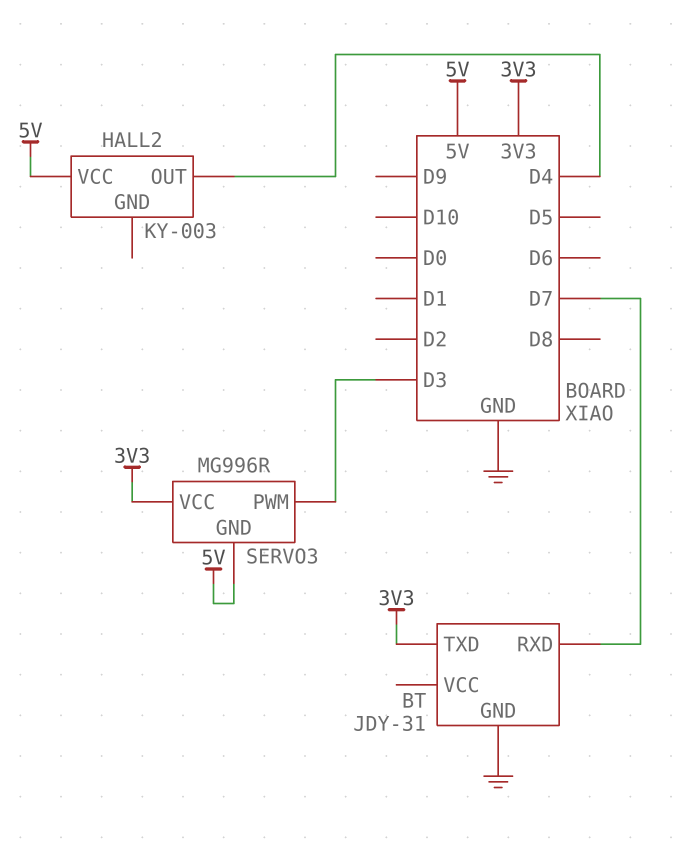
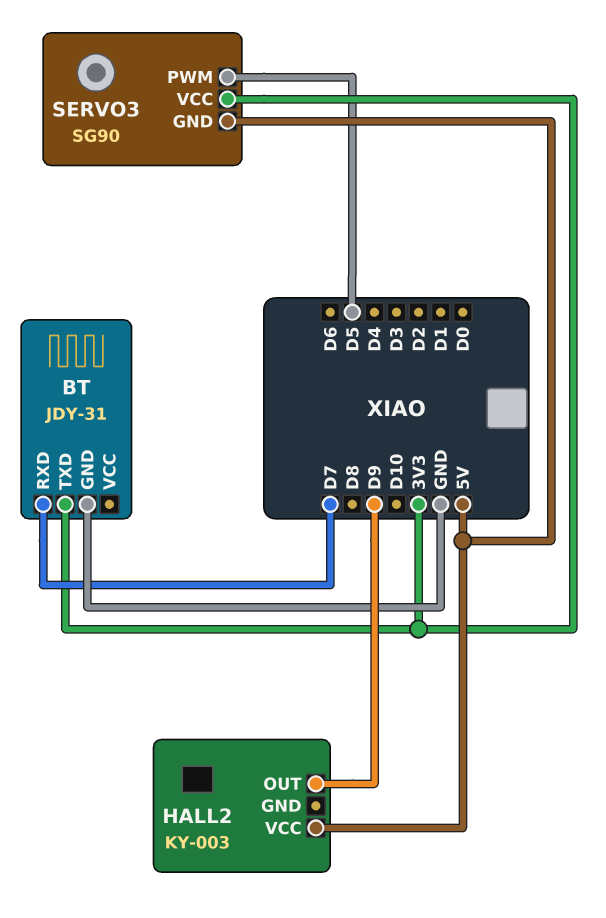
HALL2 pin OUT: D4 -> D9
SERVO3: MG996R -> SG90
SERVO3 pin PWM: D3 -> D5

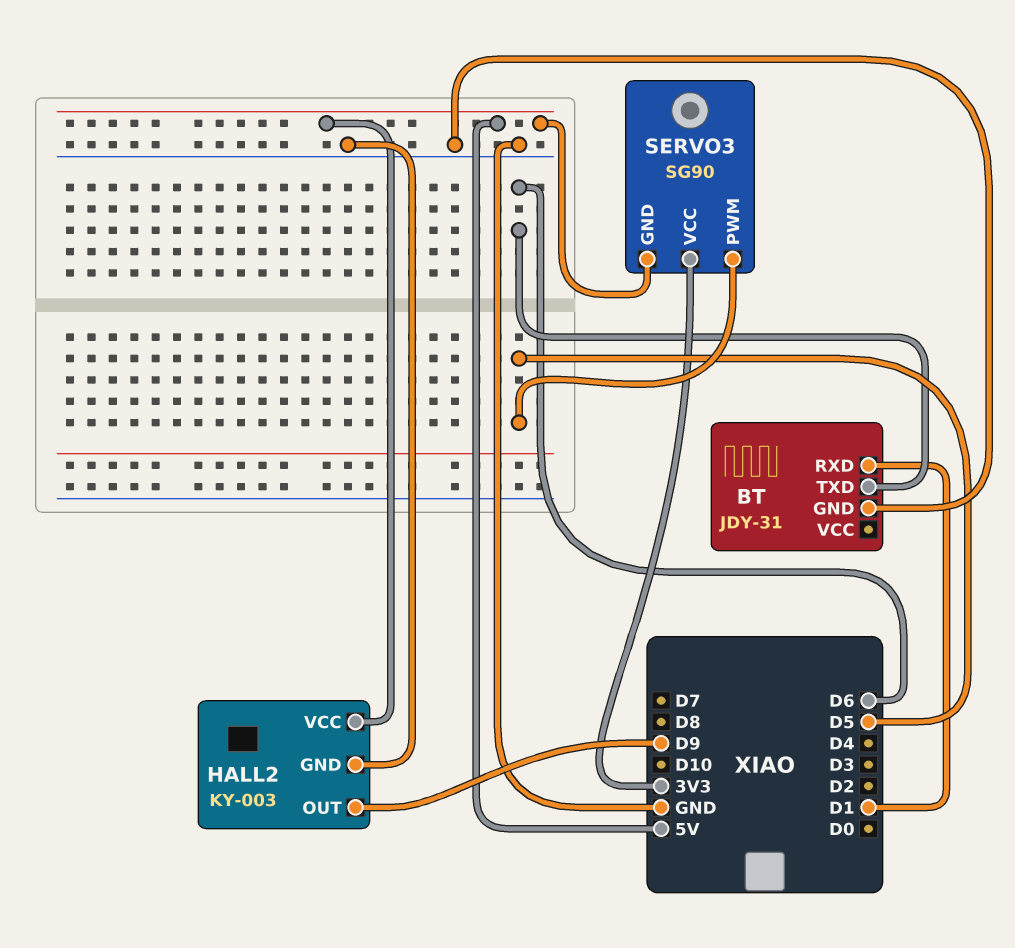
BT pin RXD: D7 -> D1
BT pin TXD: 3V3 -> D6
HALL2 pin GND: none -> GND

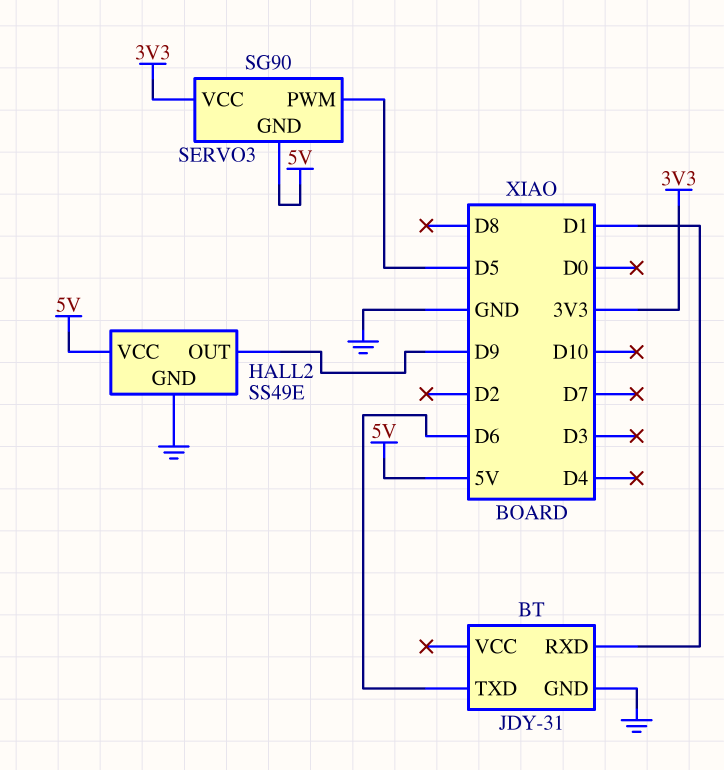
HALL2: KY-003 -> SS49E

